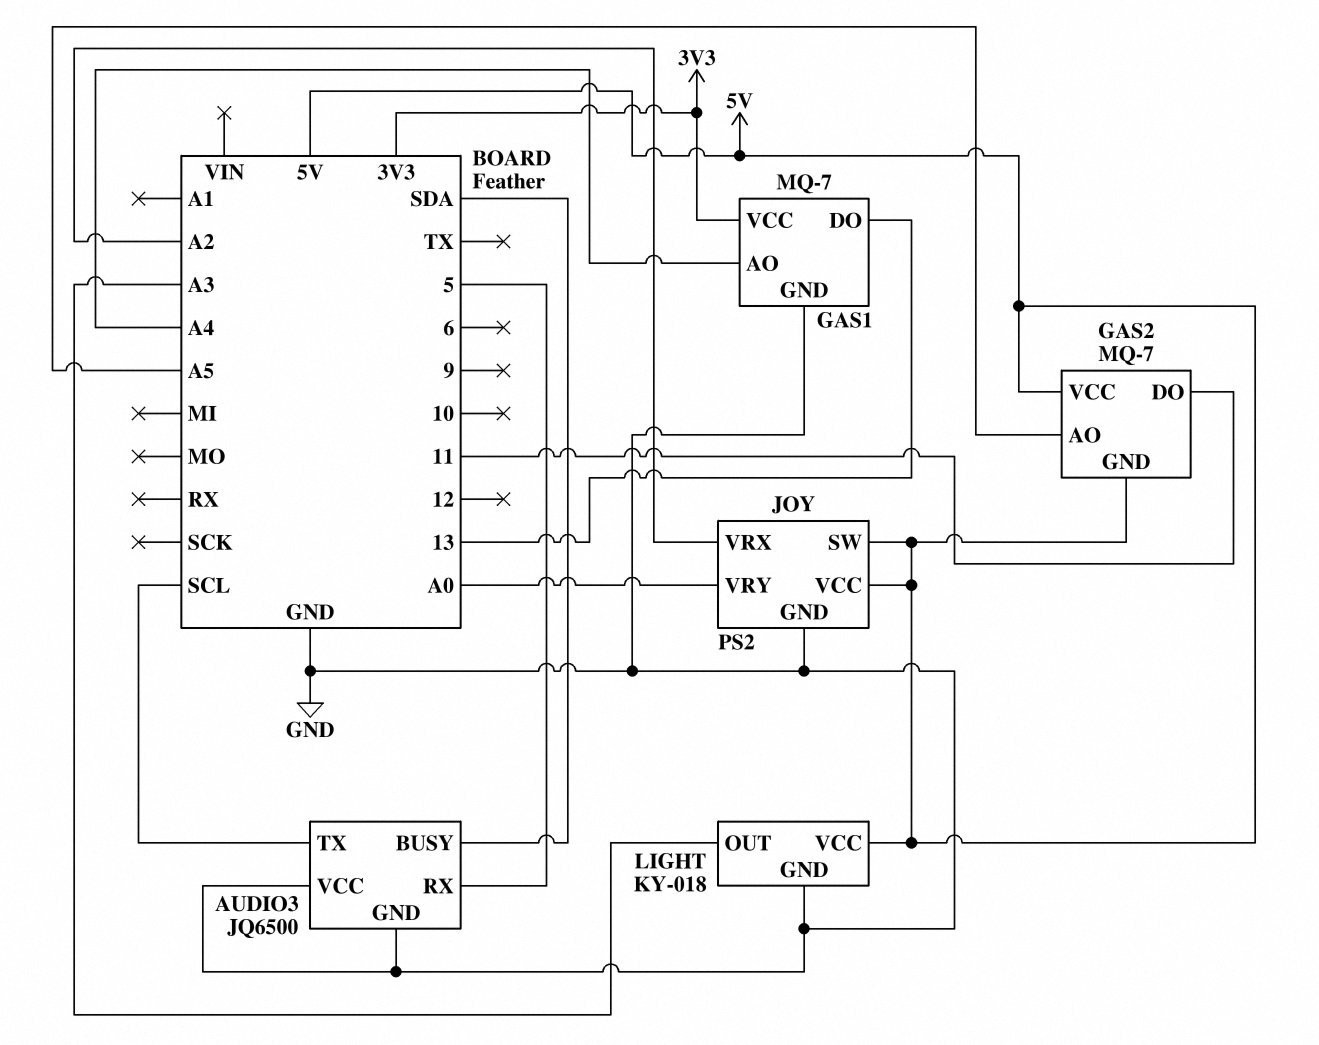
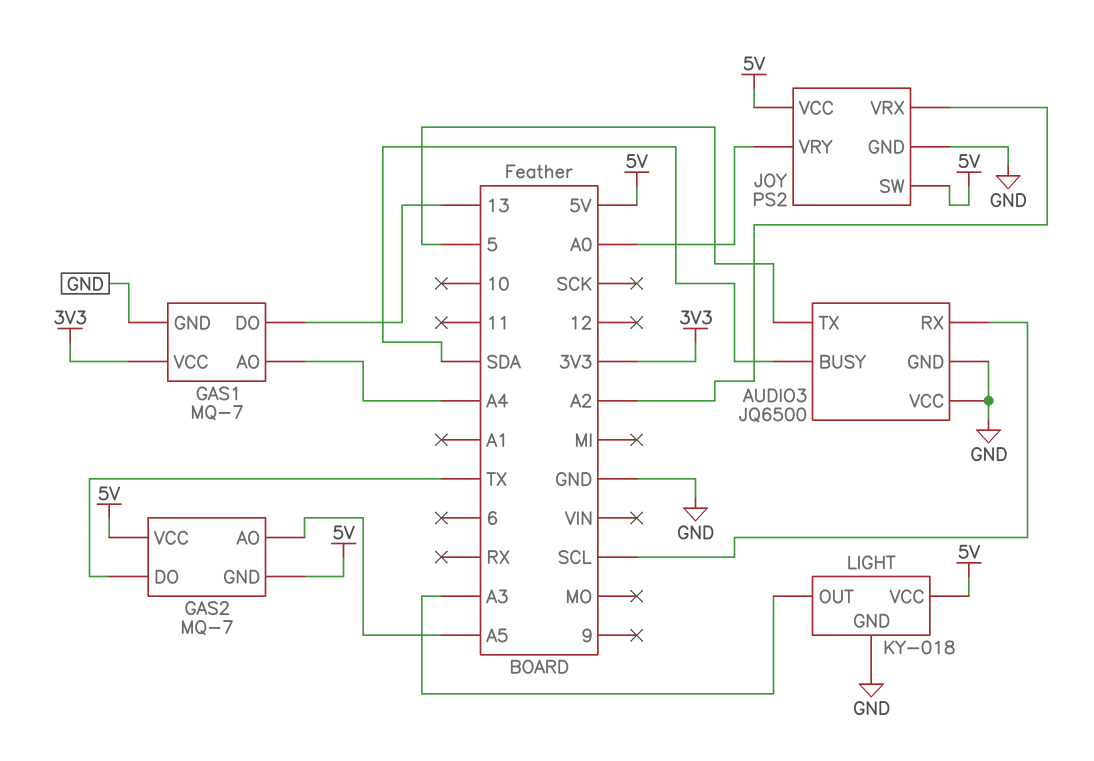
AUDIO3 pin RX: 5 -> SCL
AUDIO3 pin TX: SCL -> 5
GAS2 pin DO: 11 -> TX

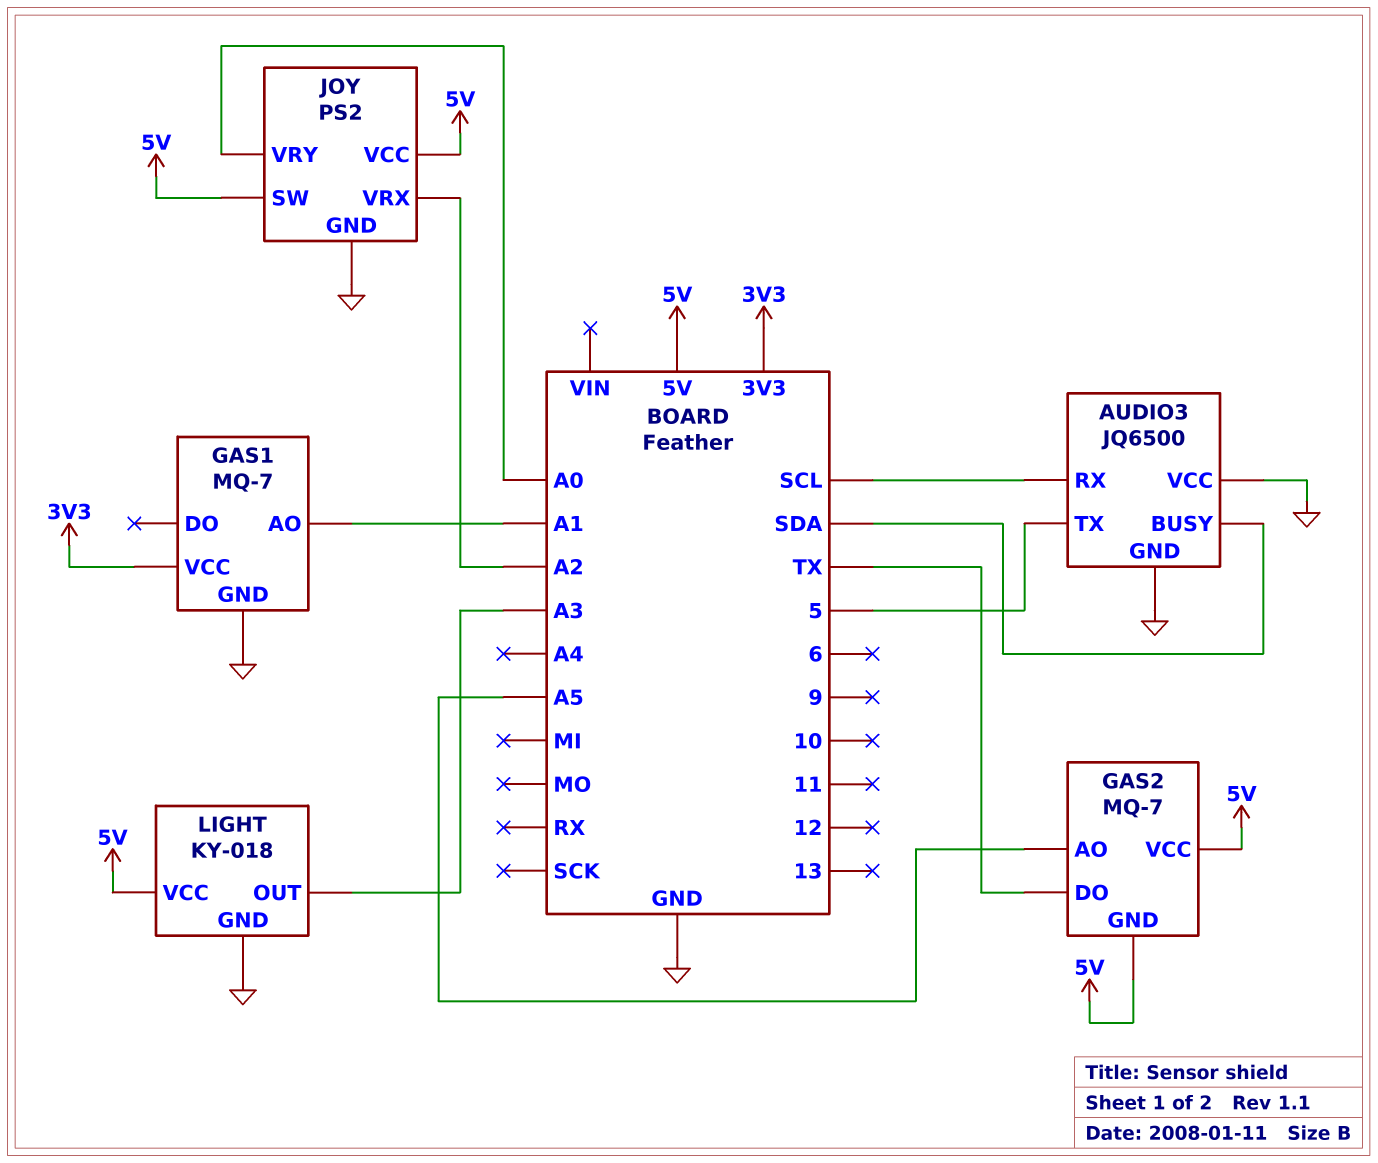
GAS1 pin AO: A4 -> A1
GAS1 pin DO: 13 -> none

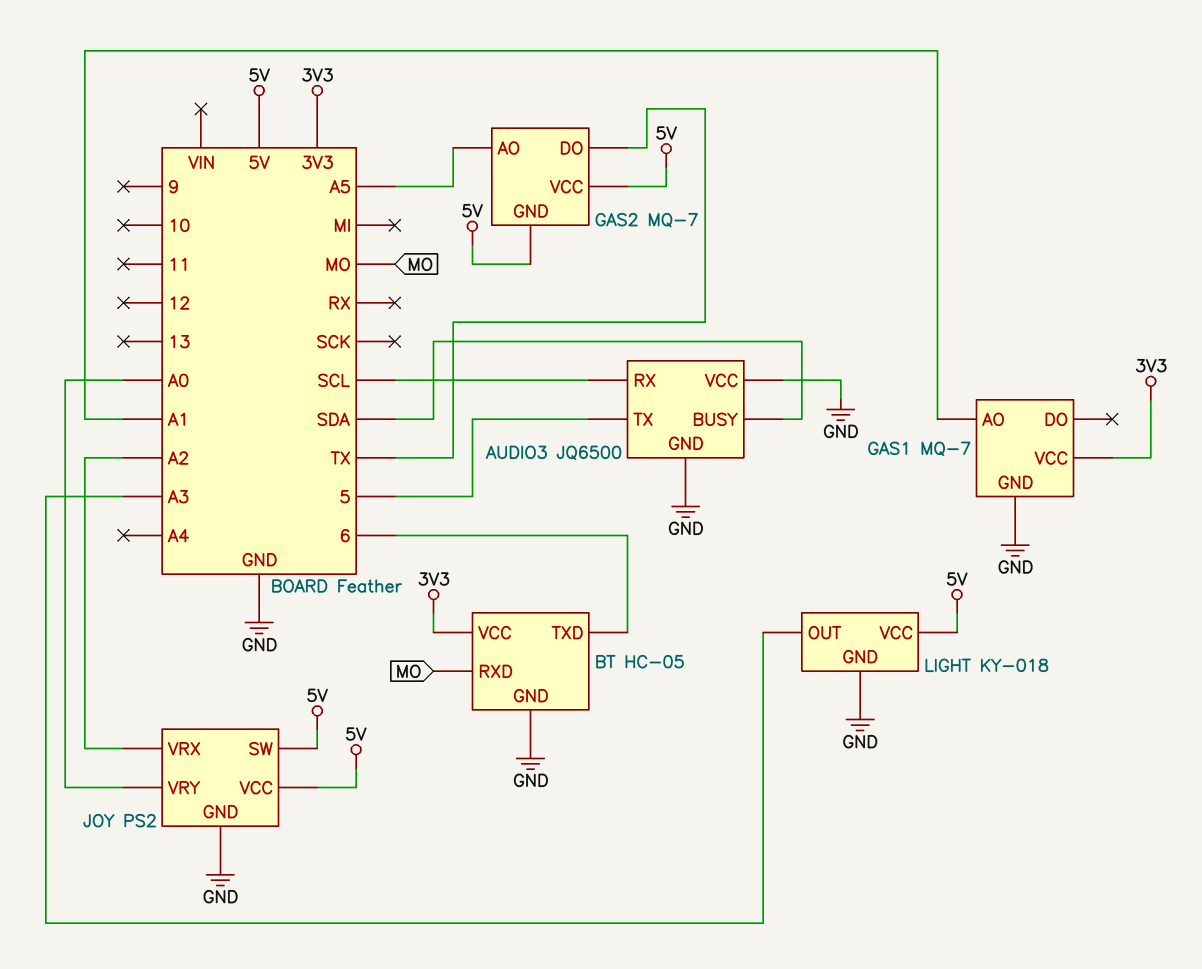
BT: none -> HC-05
BT pin GND: none -> GND
BT pin RXD: none -> MO
BT pin TXD: none -> 6
BT pin VCC: none -> 3V3

